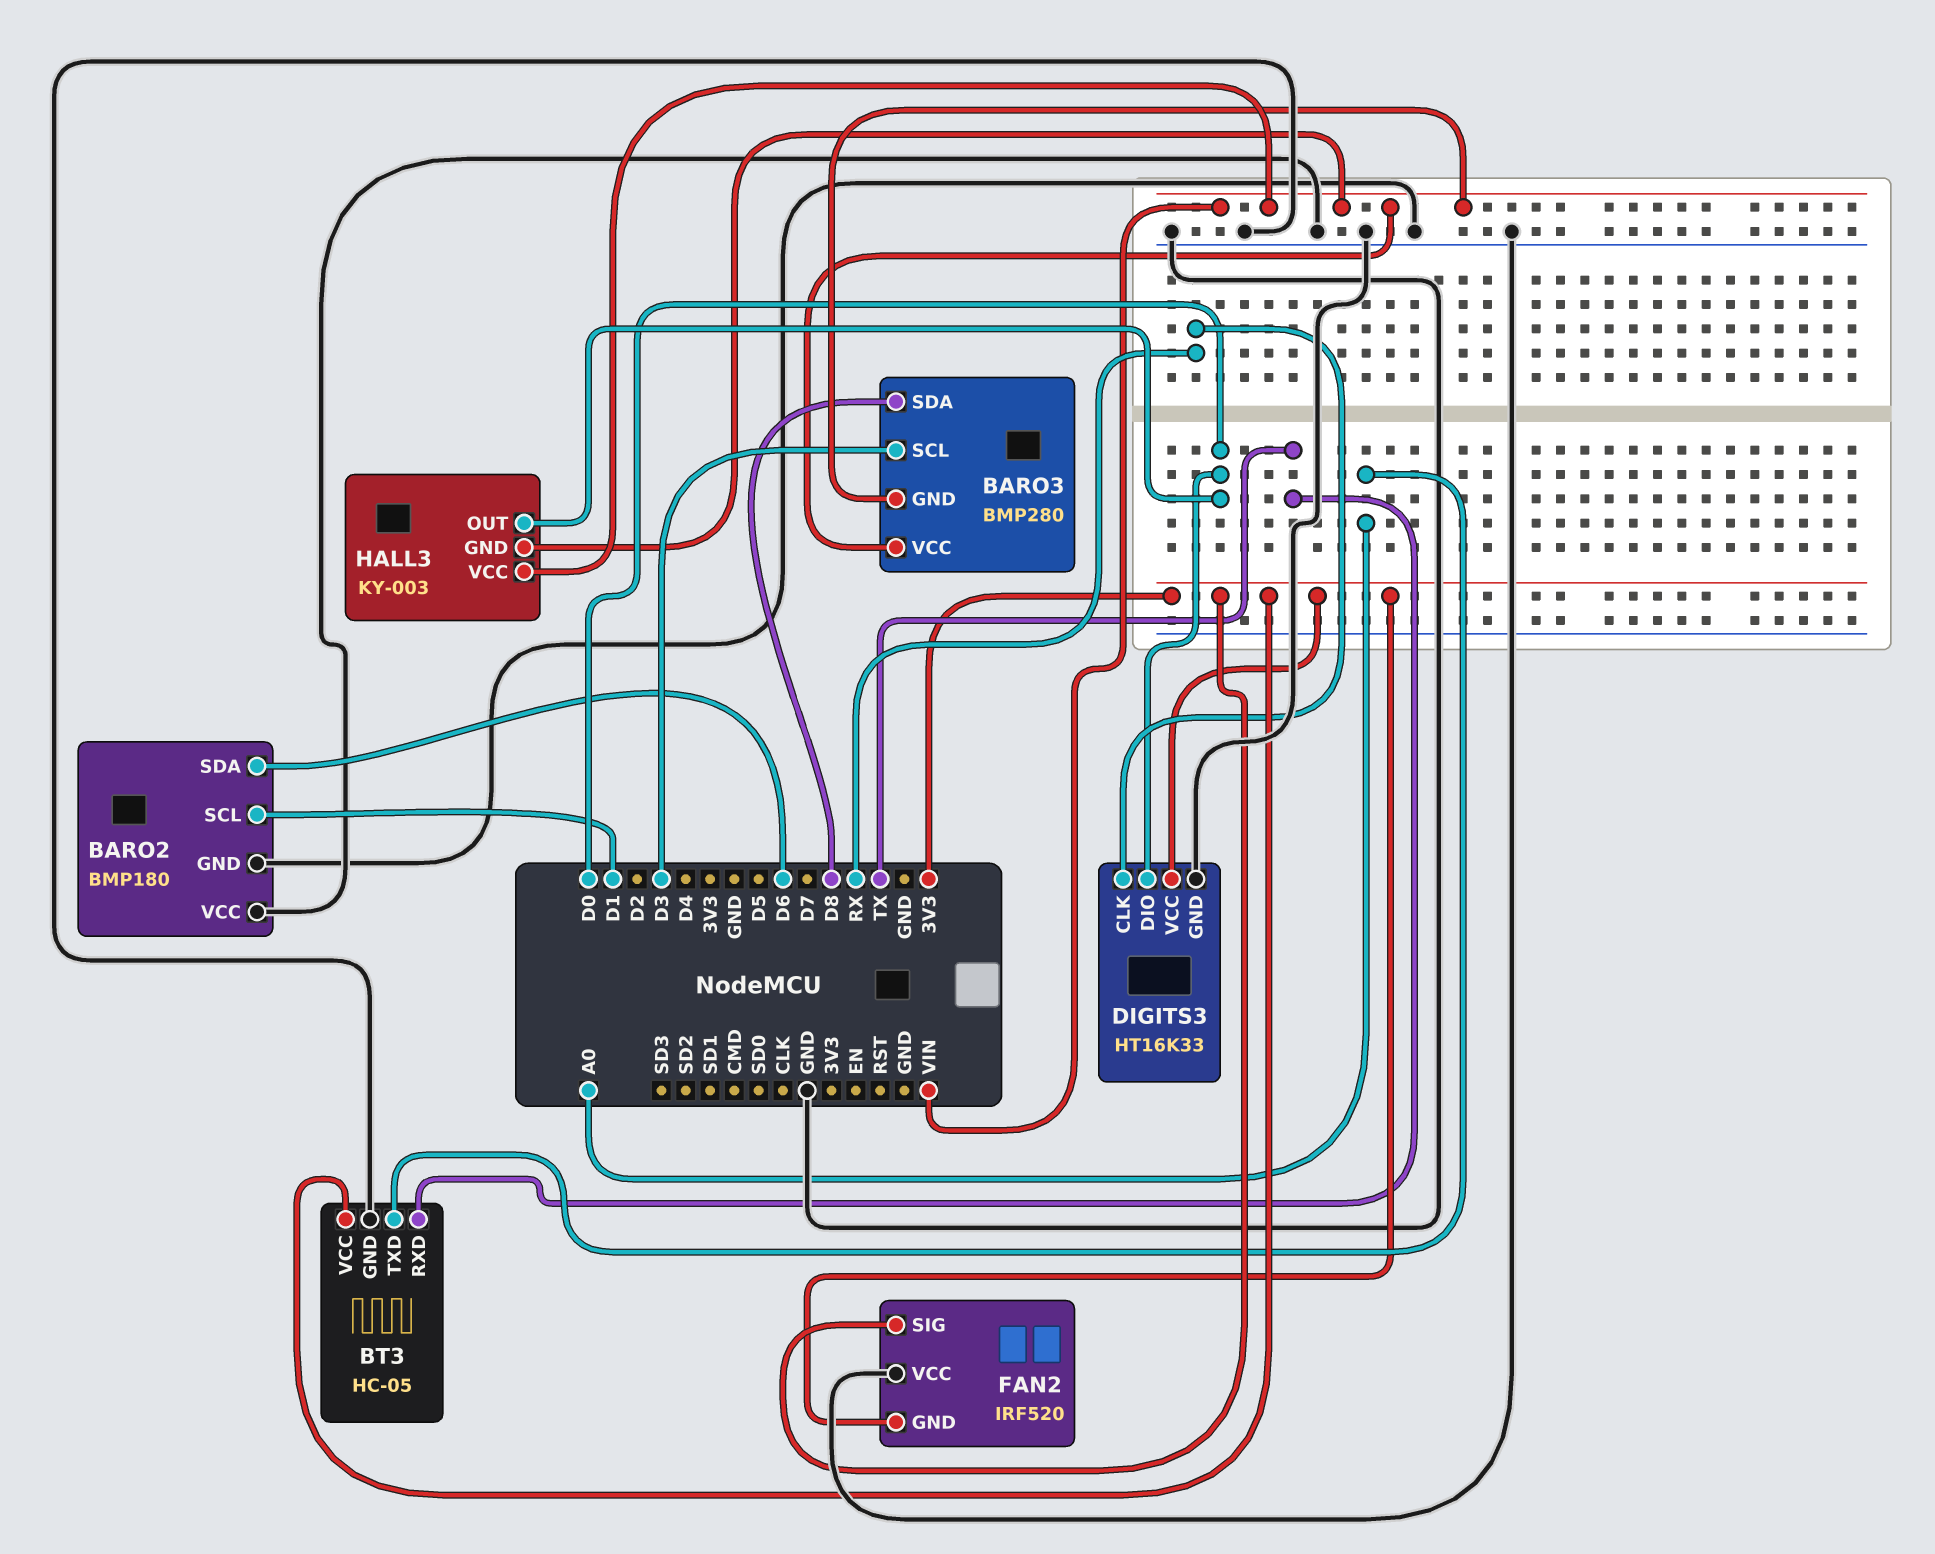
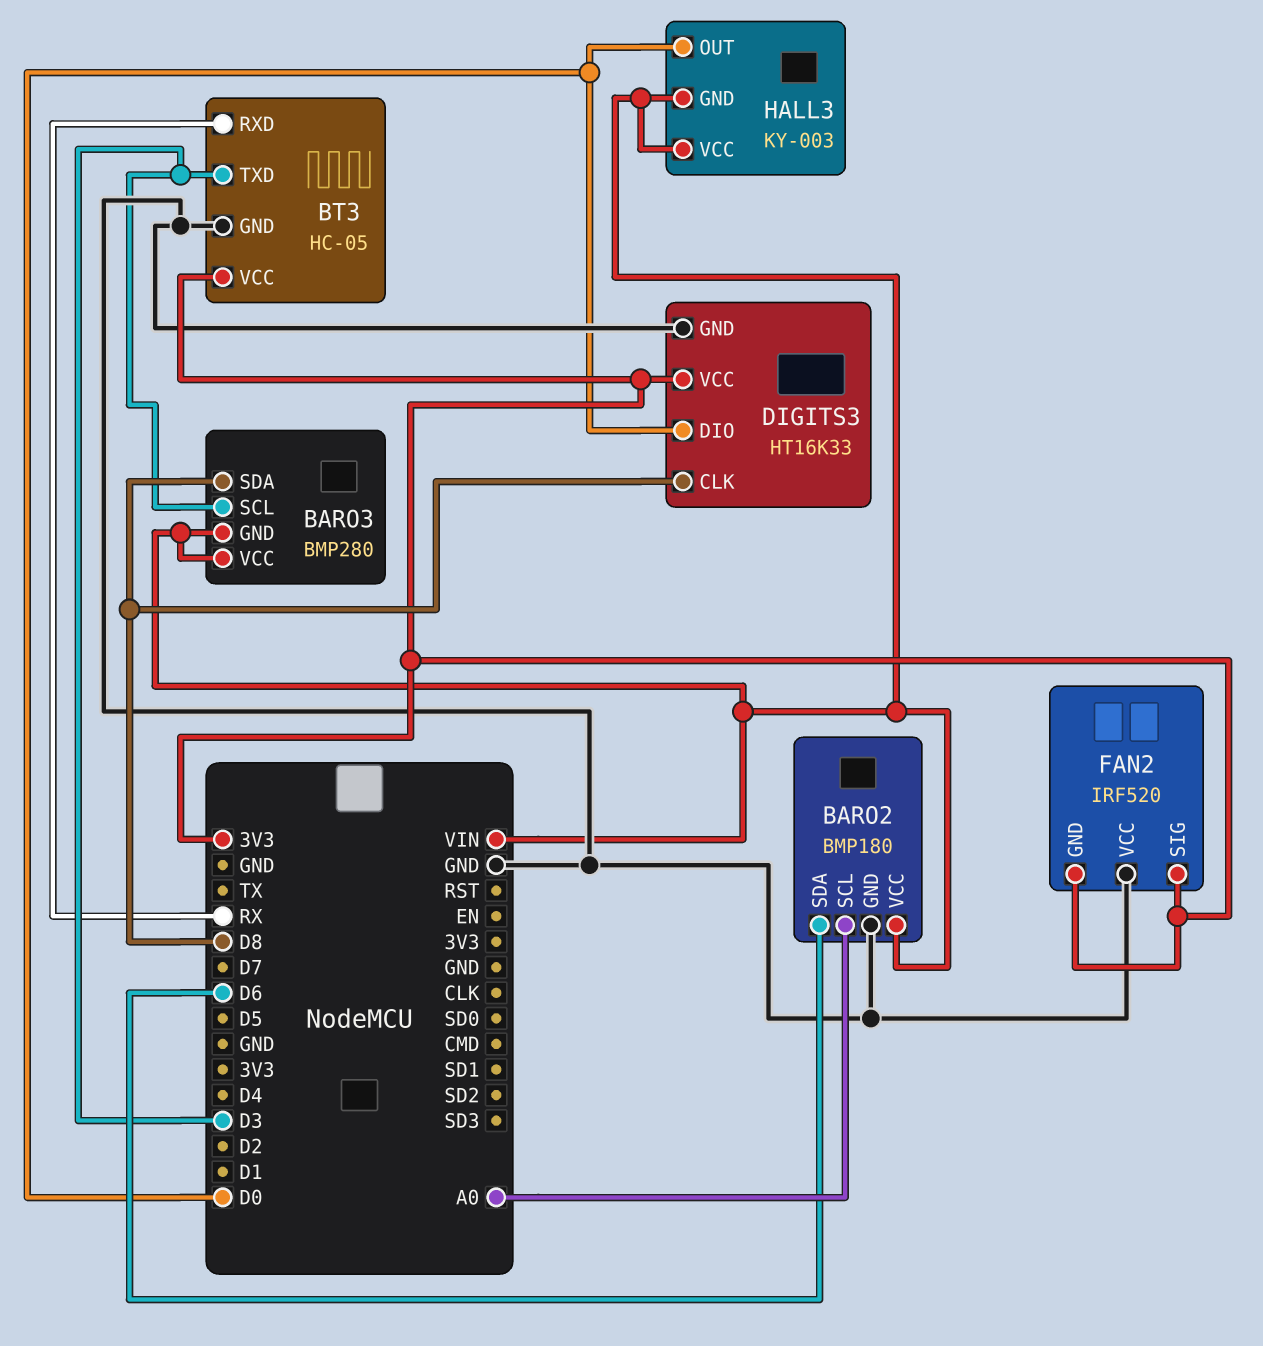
BARO2 pin SCL: D1 -> A0
BARO2 pin VCC: GND -> VIN
BT3 pin RXD: TX -> RX
BT3 pin TXD: A0 -> D3
DIGITS3 pin CLK: RX -> D8

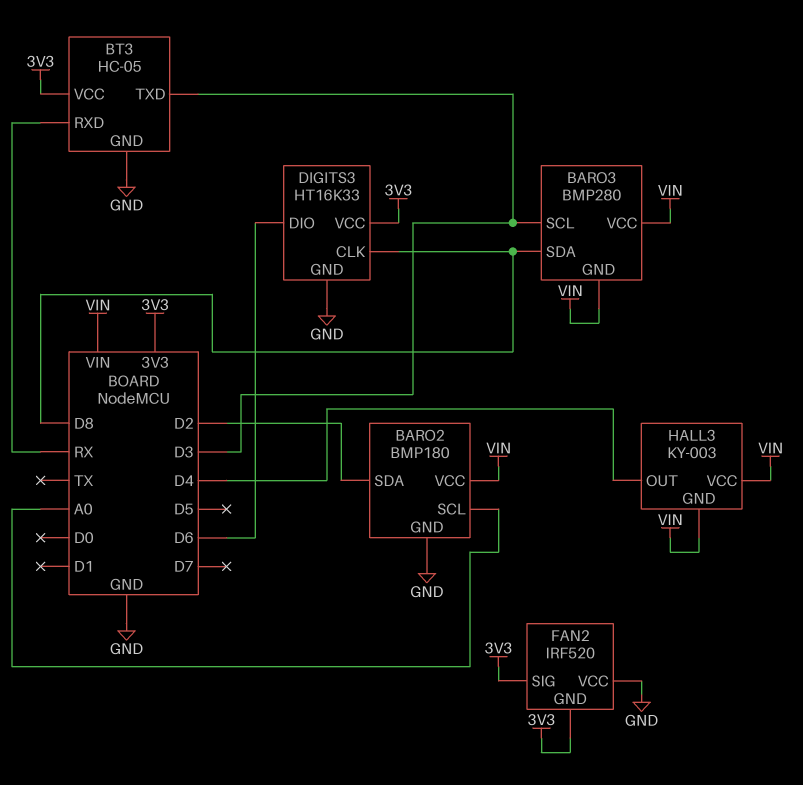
BARO2 pin SDA: D6 -> D2
DIGITS3 pin DIO: D0 -> D6
HALL3 pin OUT: D0 -> D4

